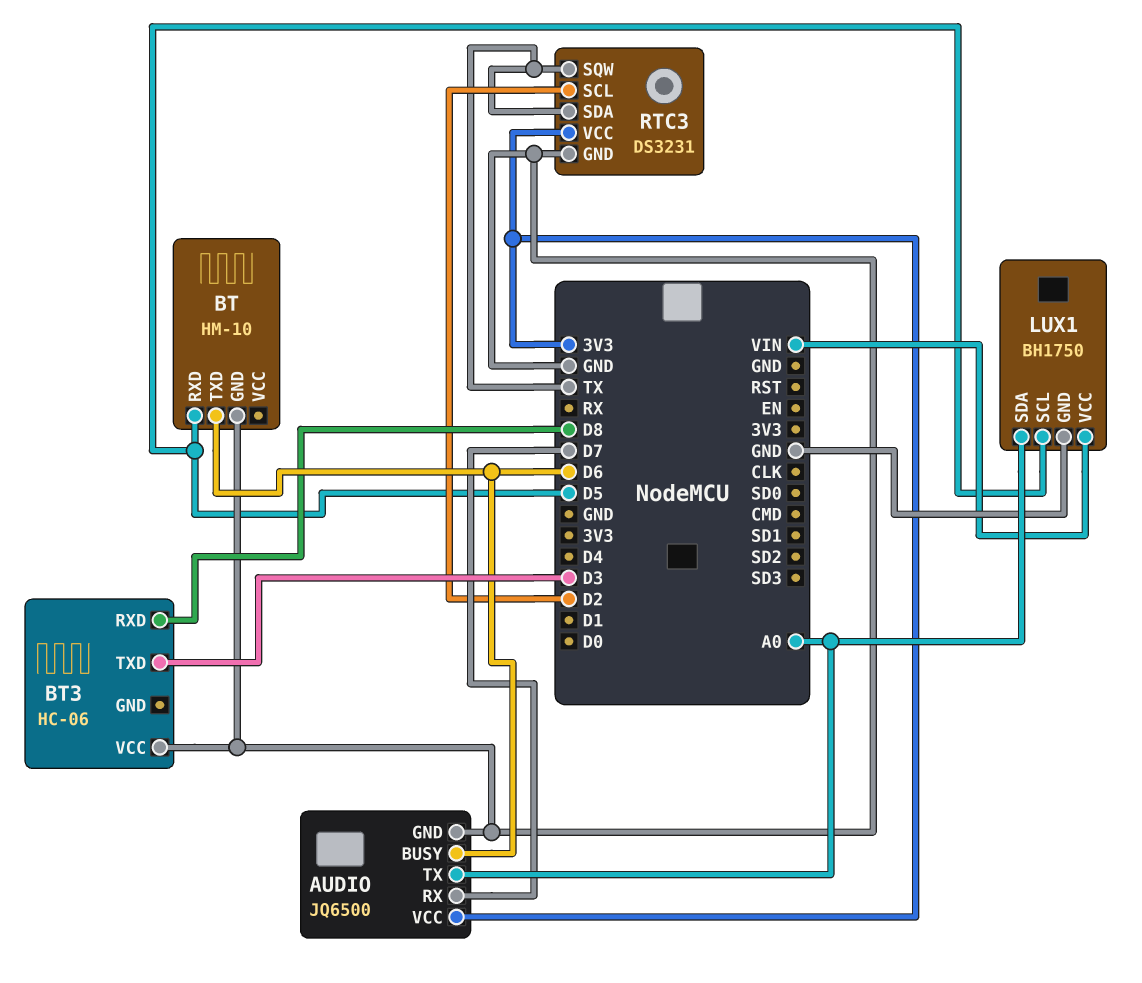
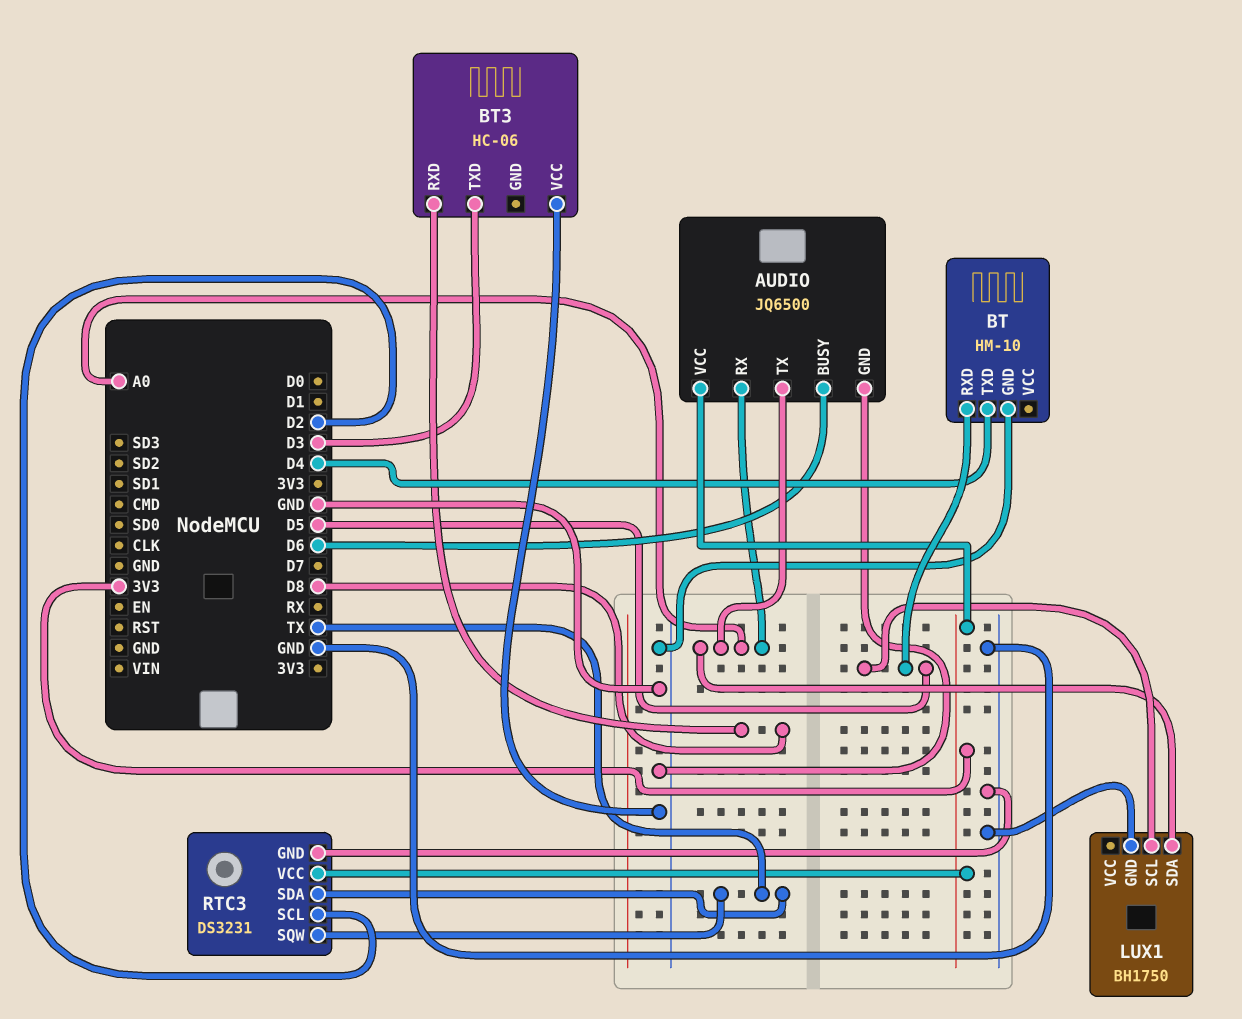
AUDIO pin RX: D7 -> A0
BT pin TXD: D6 -> D4
LUX1 pin VCC: VIN -> none

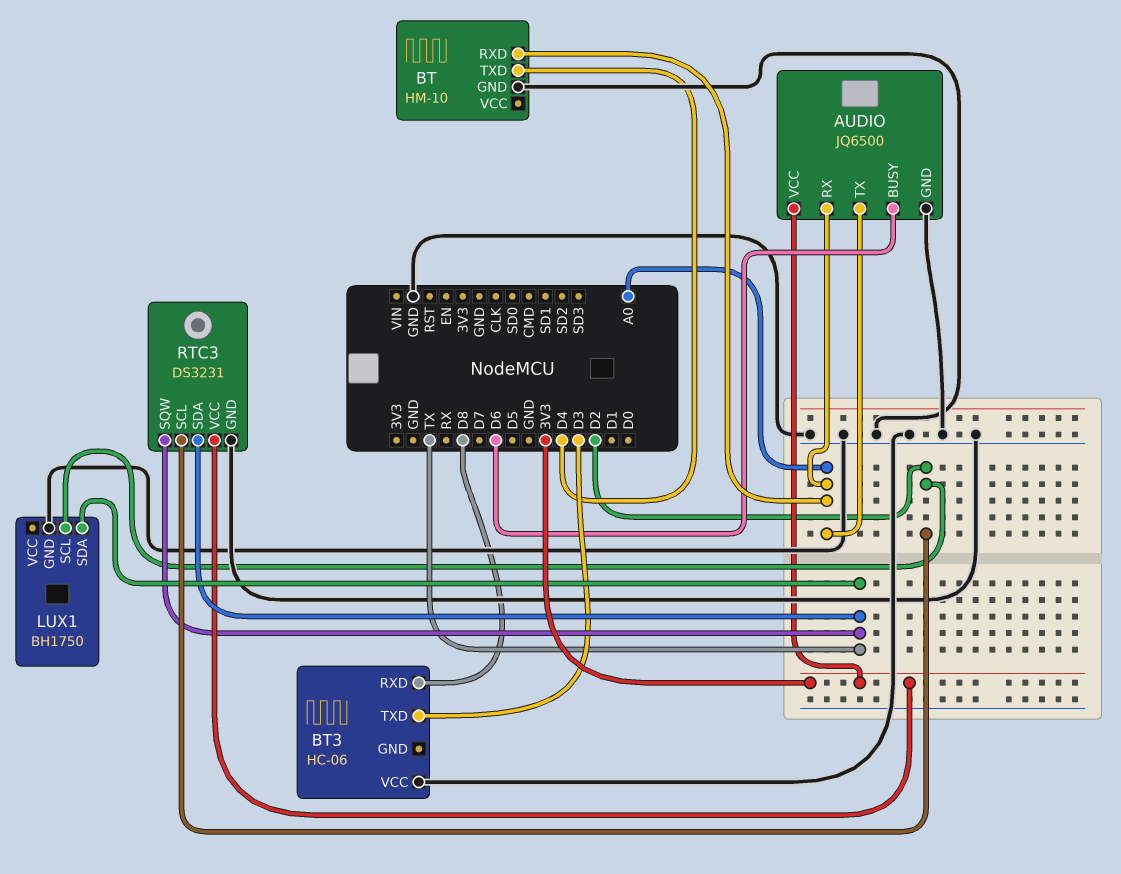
BT pin RXD: D5 -> A0
LUX1 pin SCL: D5 -> D2
LUX1 pin SDA: A0 -> TX

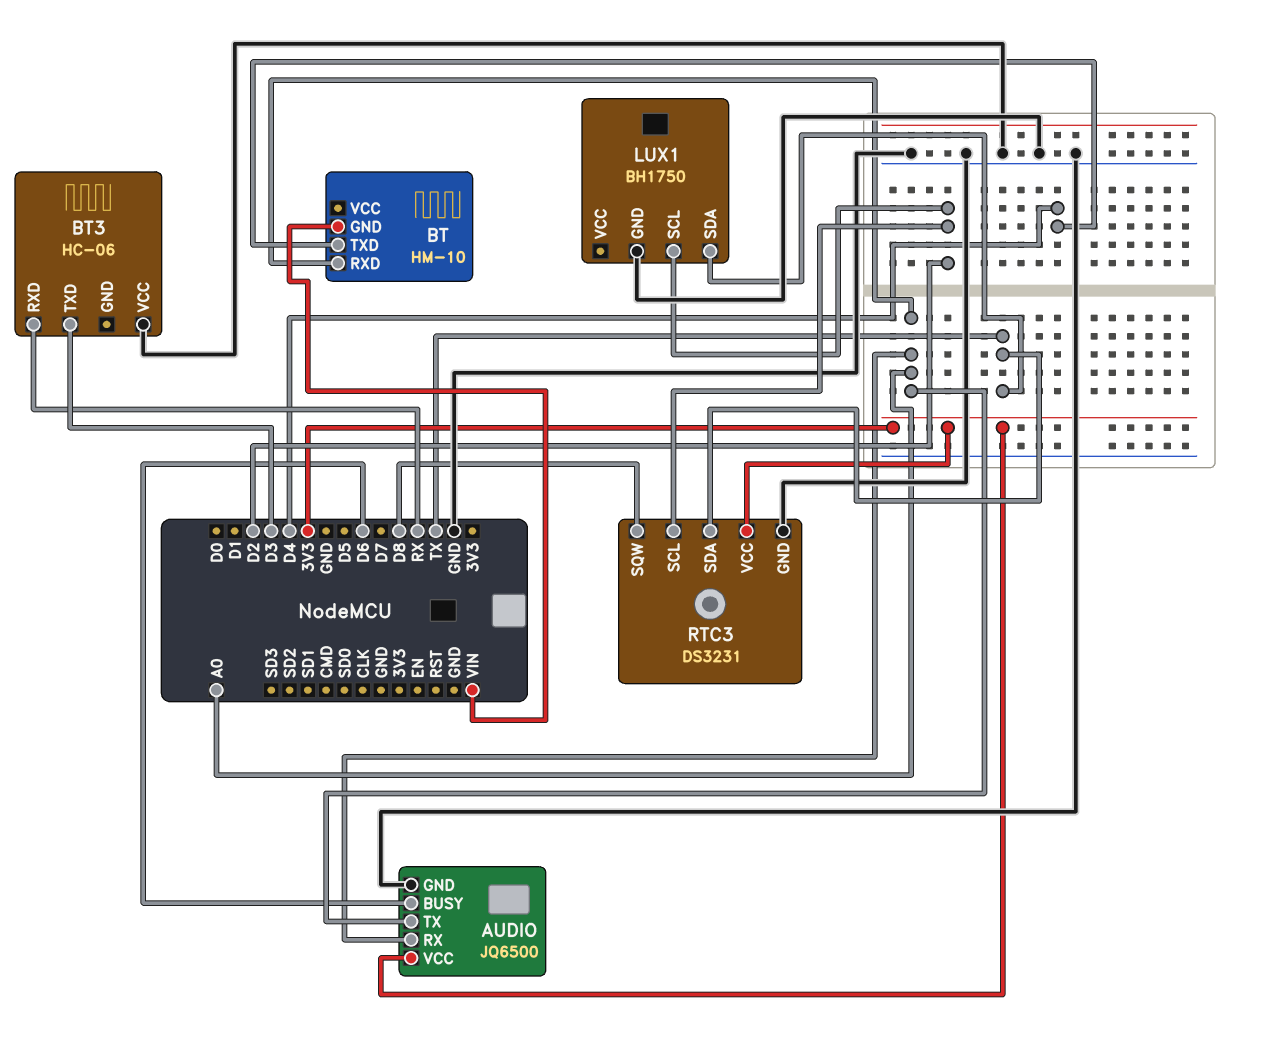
BT pin GND: GND -> VIN
BT3 pin RXD: D8 -> RX
RTC3 pin SQW: TX -> D8

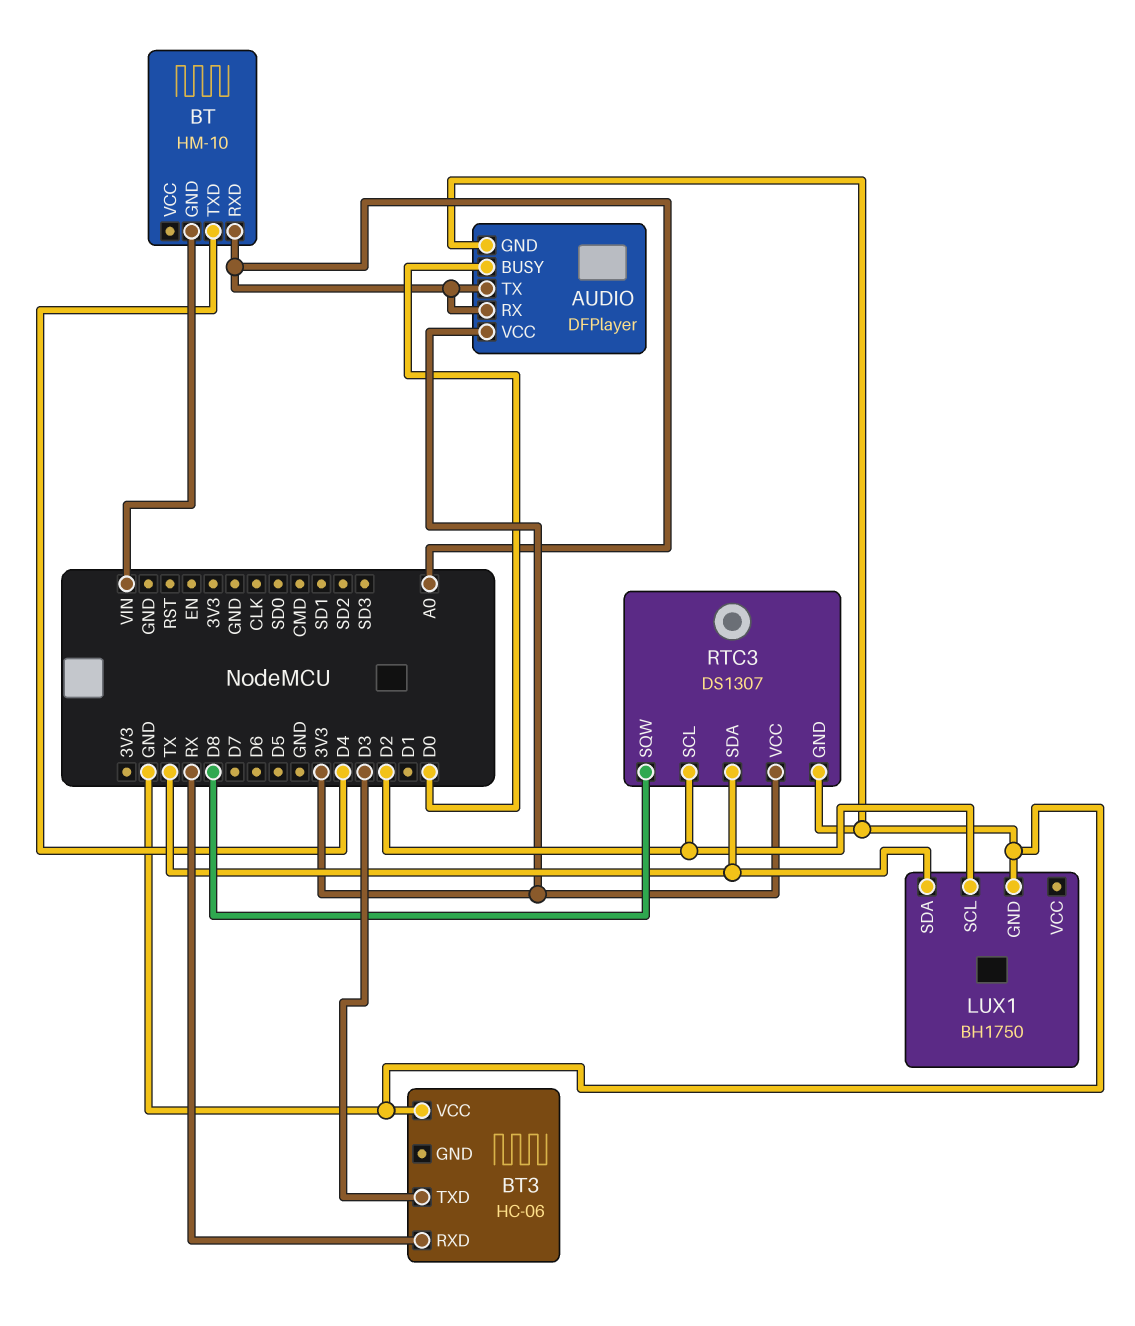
AUDIO: JQ6500 -> DFPlayer
AUDIO pin BUSY: D6 -> D0
RTC3: DS3231 -> DS1307

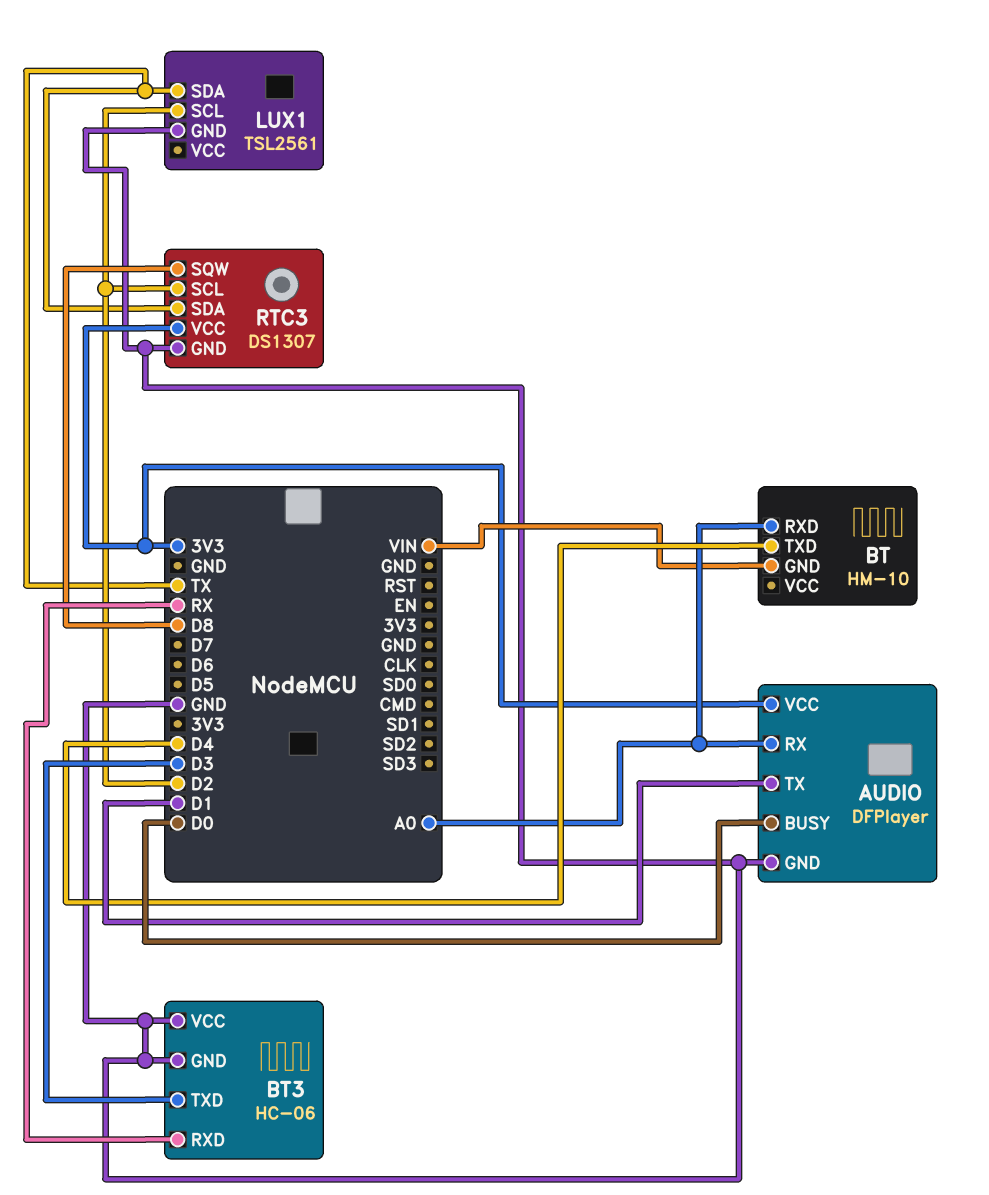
AUDIO pin TX: A0 -> D1
BT3 pin GND: none -> GND
LUX1: BH1750 -> TSL2561

